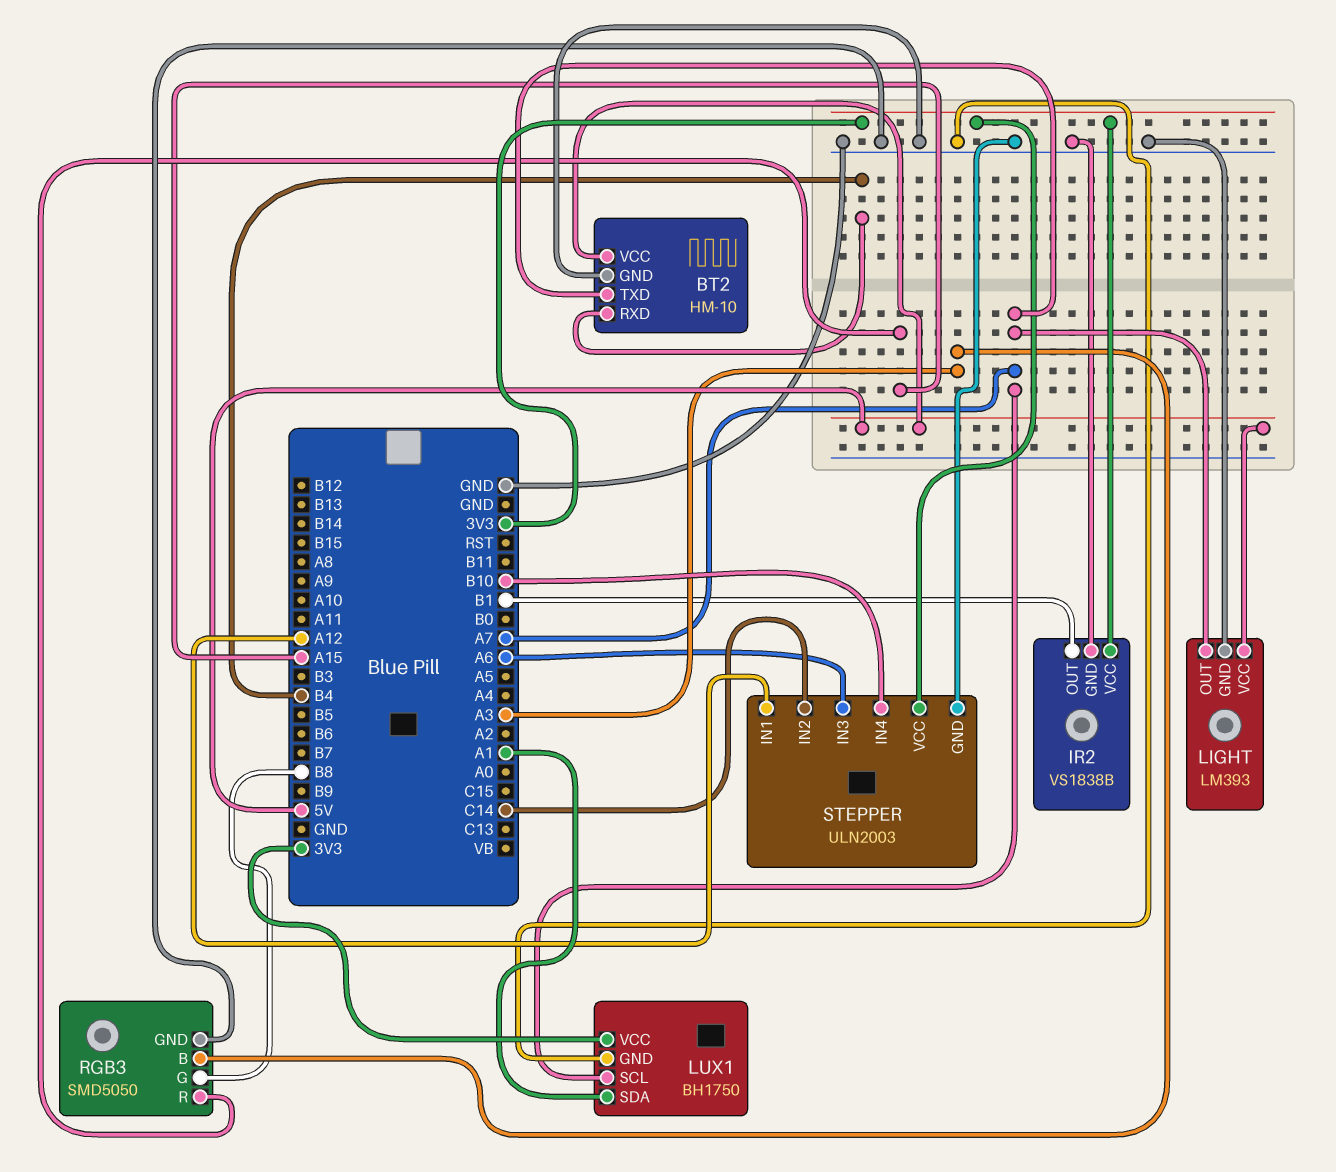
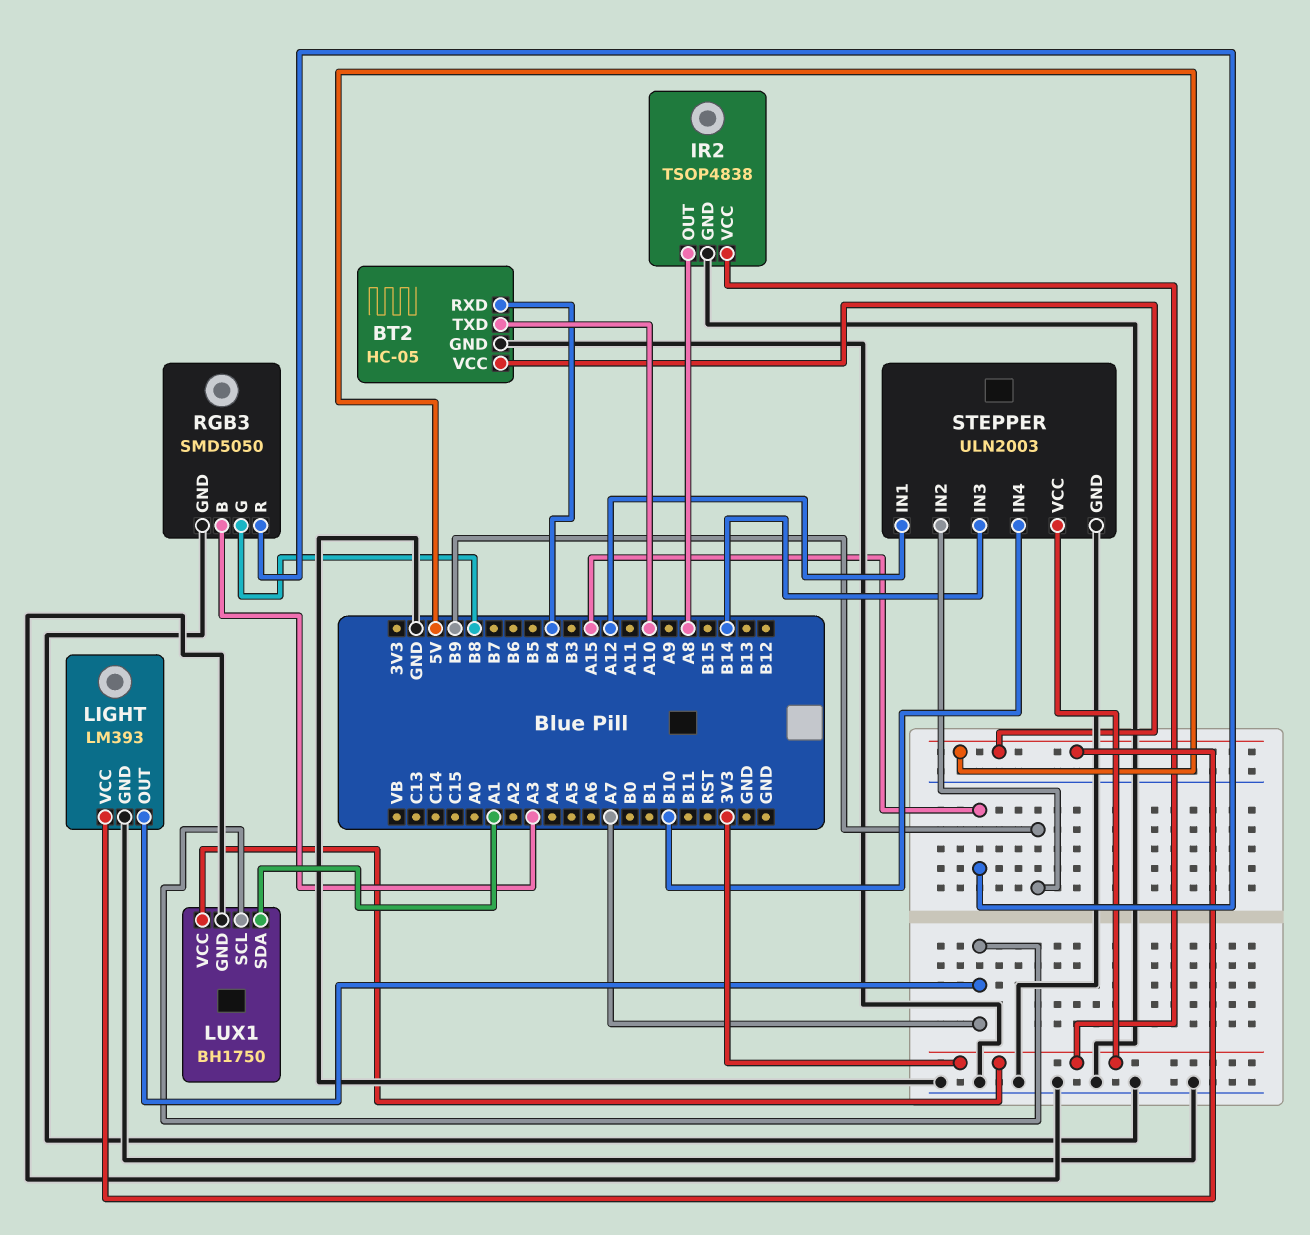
BT2: HM-10 -> HC-05
BT2 pin TXD: A7 -> A10
IR2: VS1838B -> TSOP4838
IR2 pin OUT: B1 -> A8
STEPPER pin IN2: C14 -> B9
STEPPER pin IN3: A6 -> B14

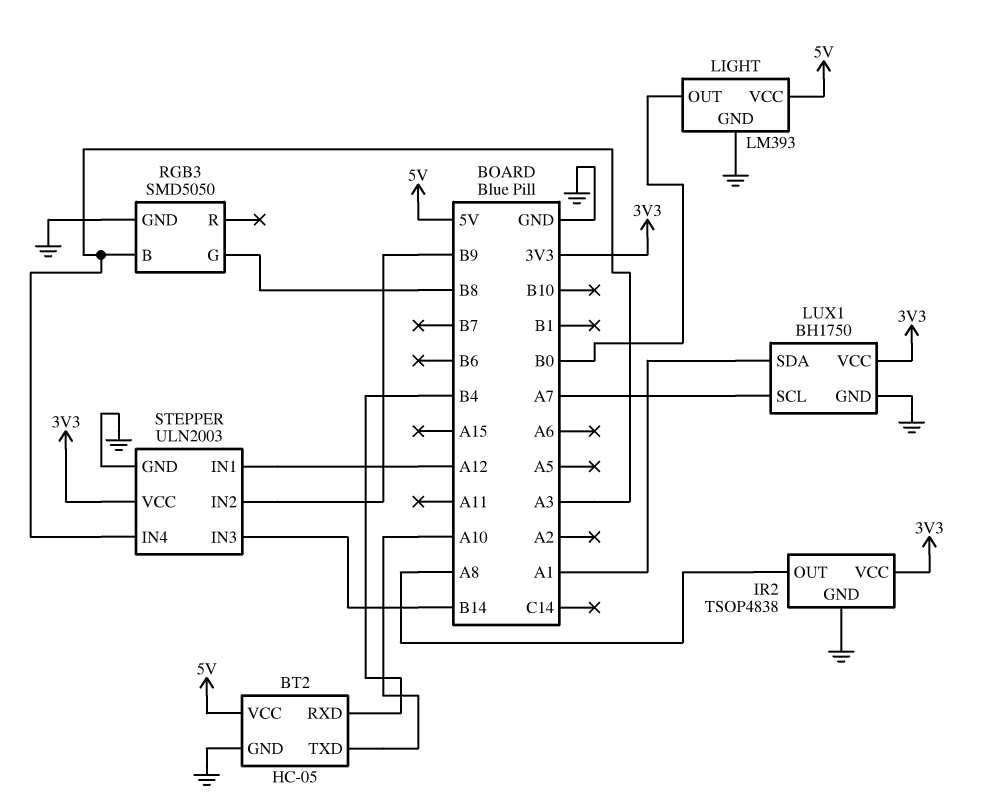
LIGHT pin OUT: A7 -> B0
RGB3 pin R: A15 -> none
STEPPER pin IN4: B10 -> A3

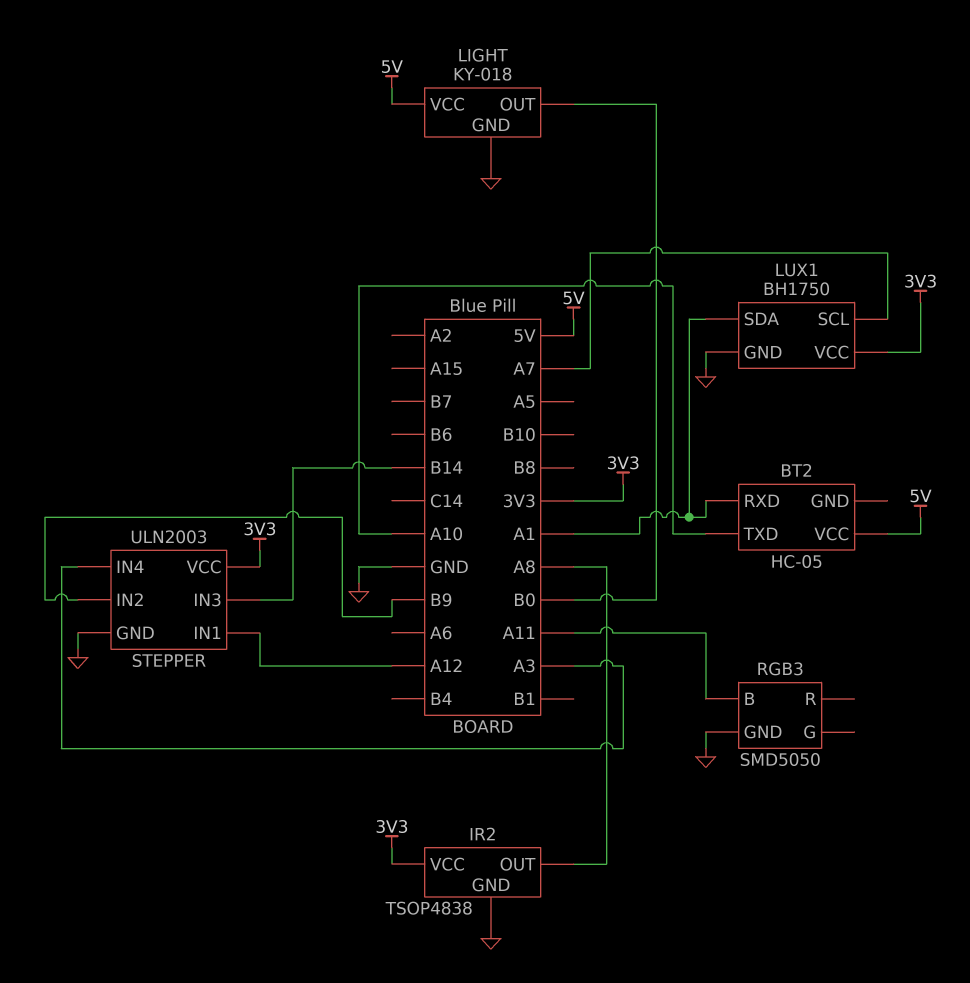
BT2 pin GND: GND -> none
BT2 pin RXD: B4 -> A1
LIGHT: LM393 -> KY-018
RGB3 pin B: A3 -> A11
RGB3 pin G: B8 -> none

